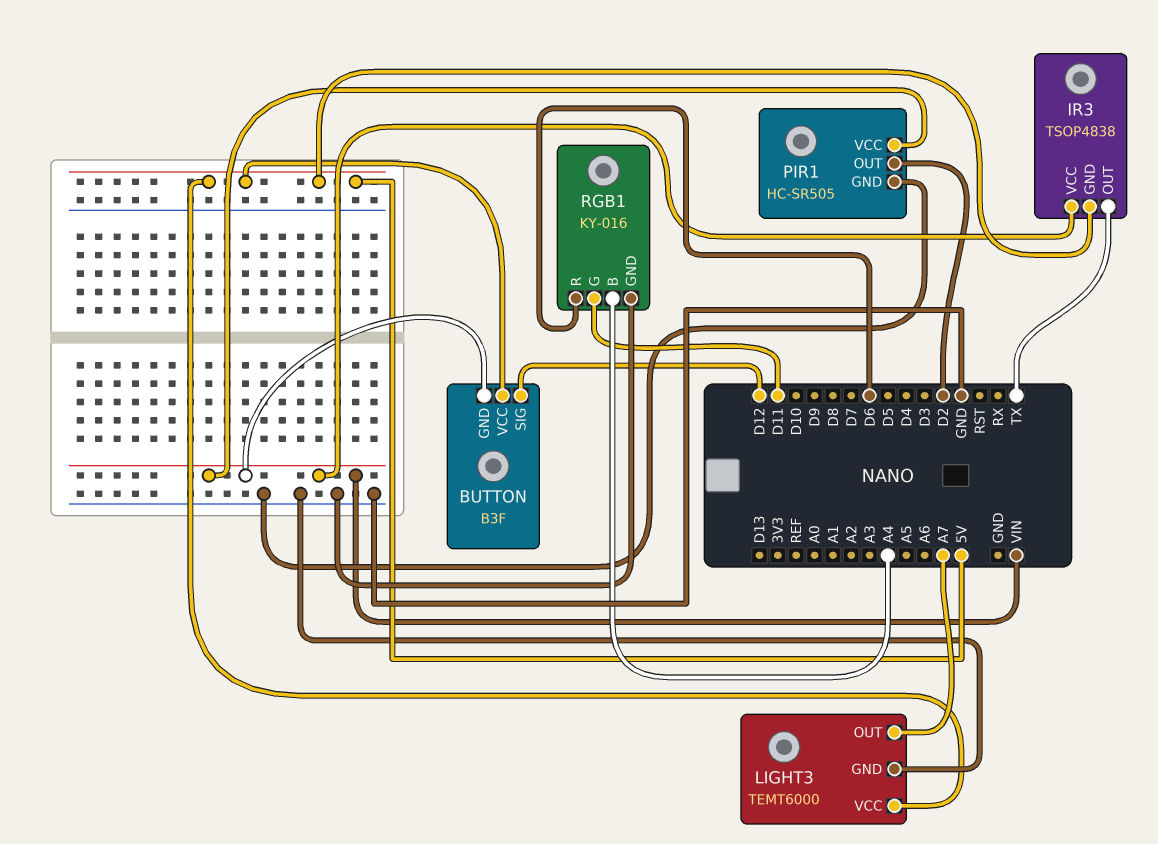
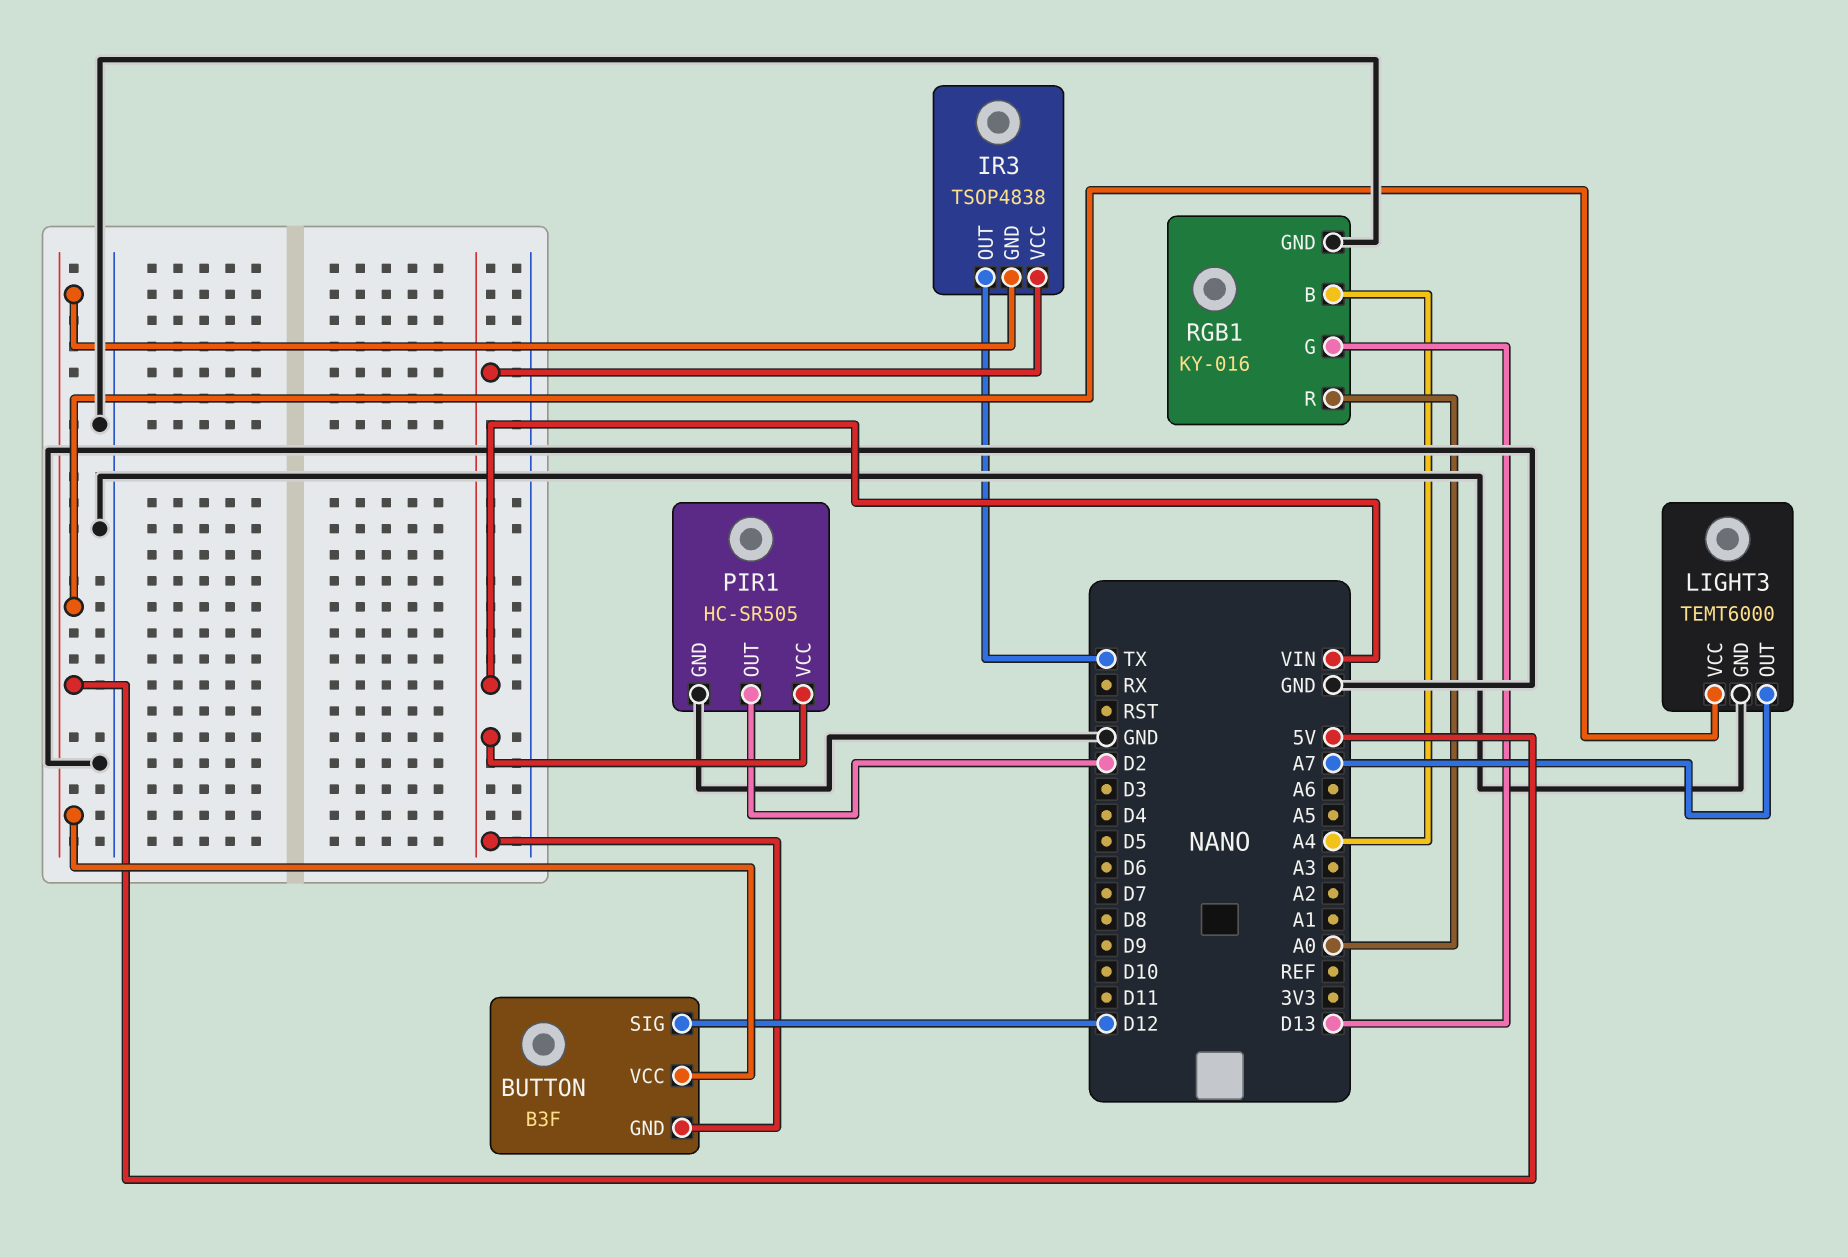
RGB1 pin G: D11 -> D13
RGB1 pin R: D6 -> A0

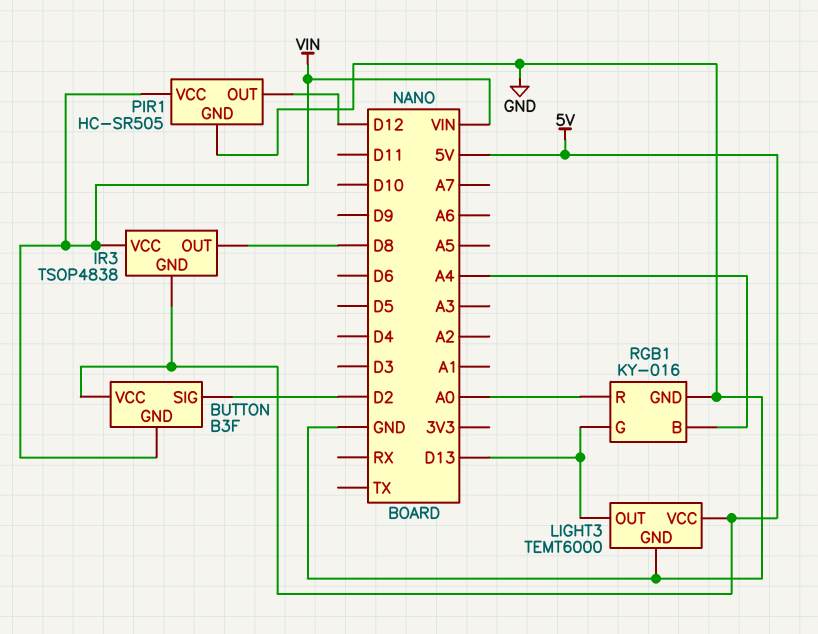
BUTTON pin SIG: D12 -> D2
IR3 pin OUT: TX -> D8
LIGHT3 pin OUT: A7 -> D13
PIR1 pin OUT: D2 -> D12

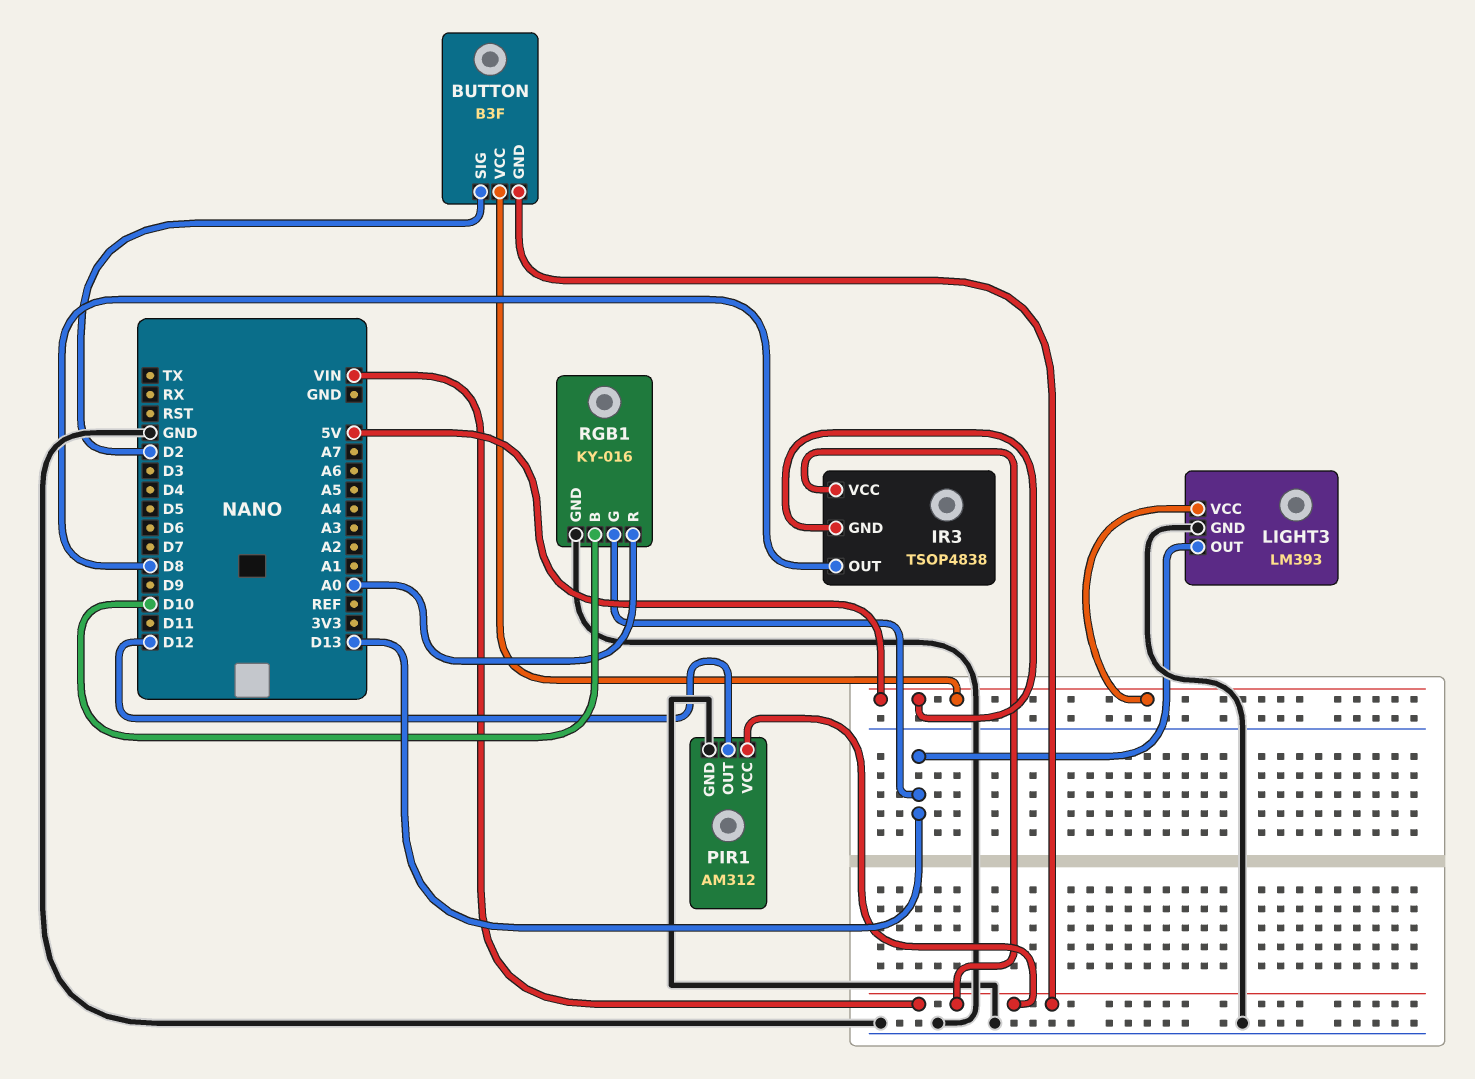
LIGHT3: TEMT6000 -> LM393
PIR1: HC-SR505 -> AM312
RGB1 pin B: A4 -> D10

